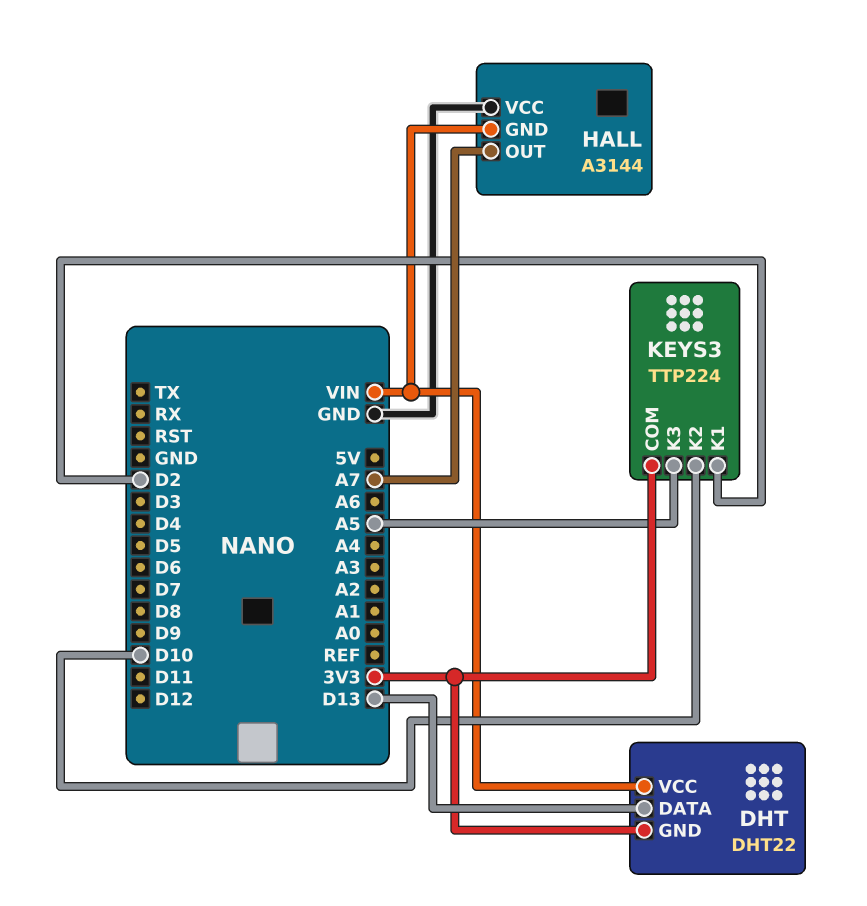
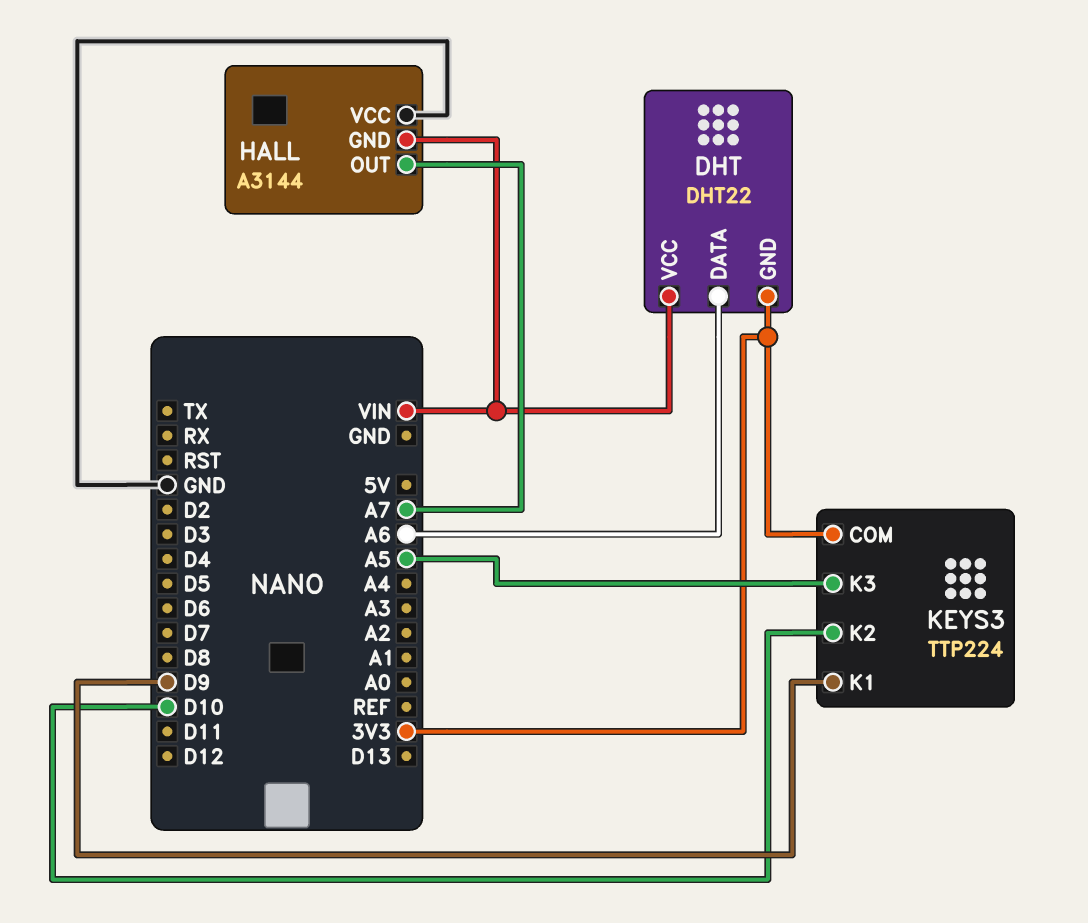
DHT pin DATA: D13 -> A6
KEYS3 pin K1: D2 -> D9

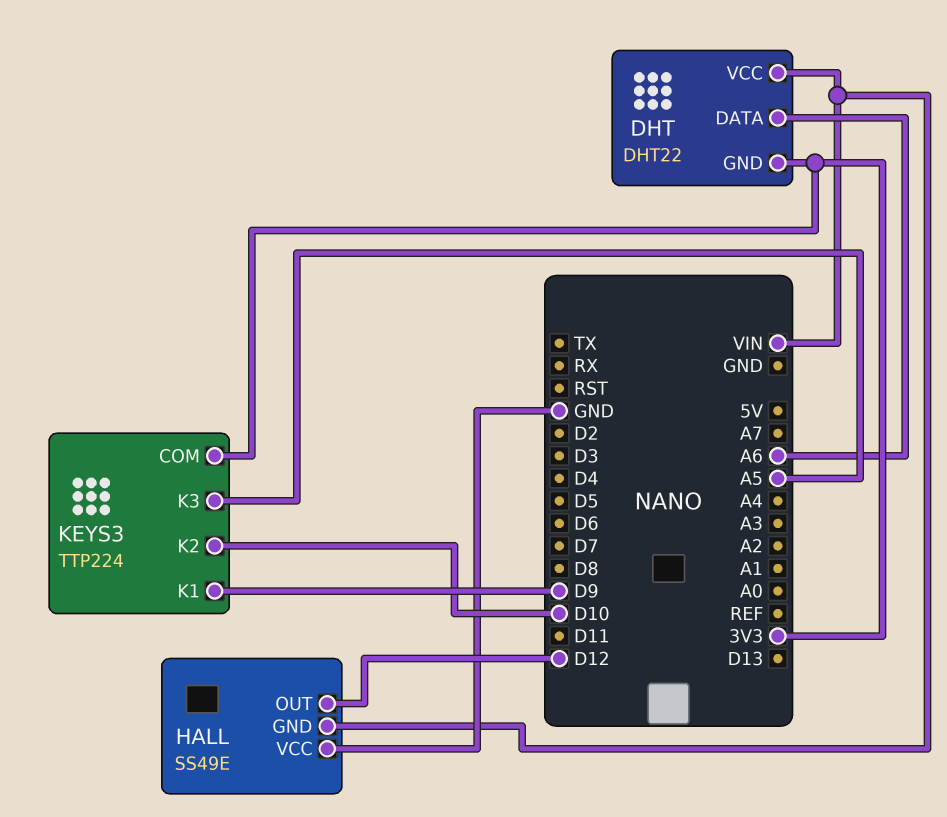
HALL: A3144 -> SS49E
HALL pin OUT: A7 -> D12

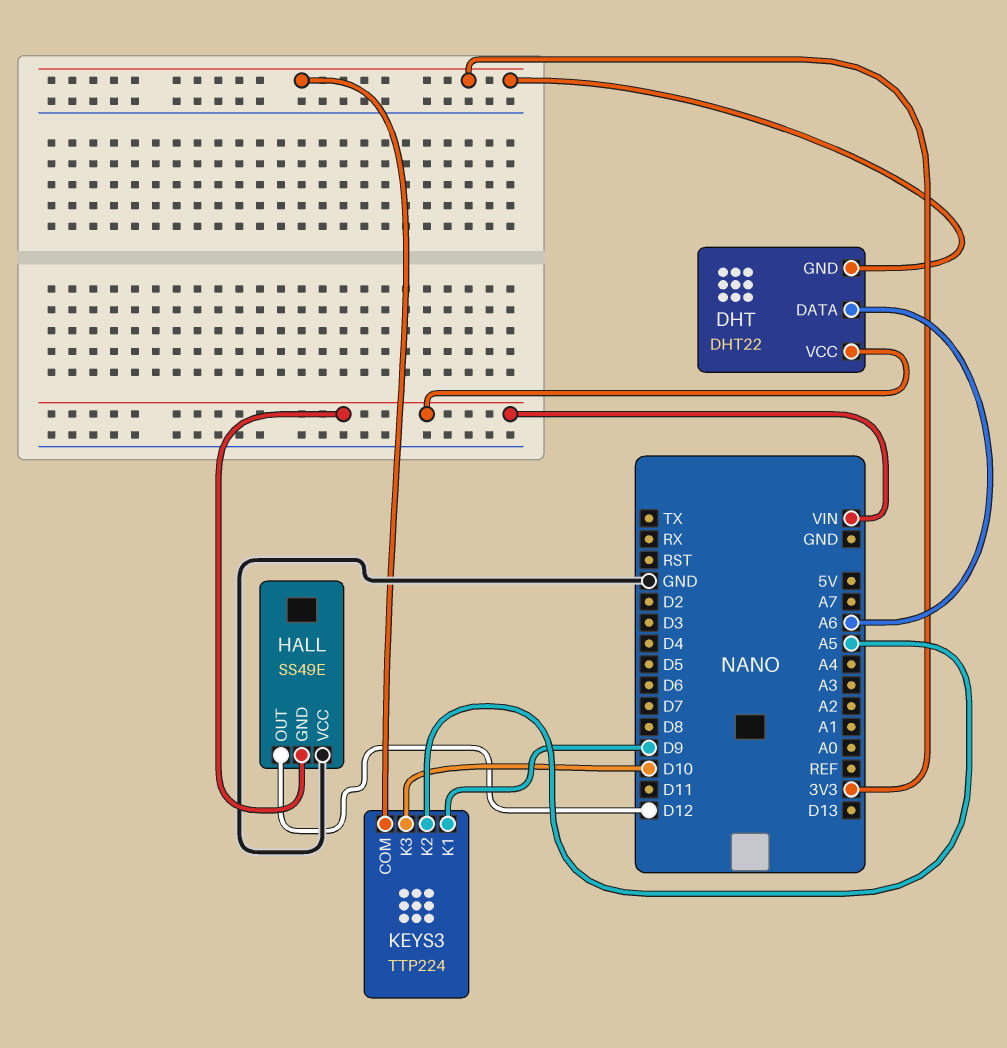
KEYS3 pin K2: D10 -> A5
KEYS3 pin K3: A5 -> D10

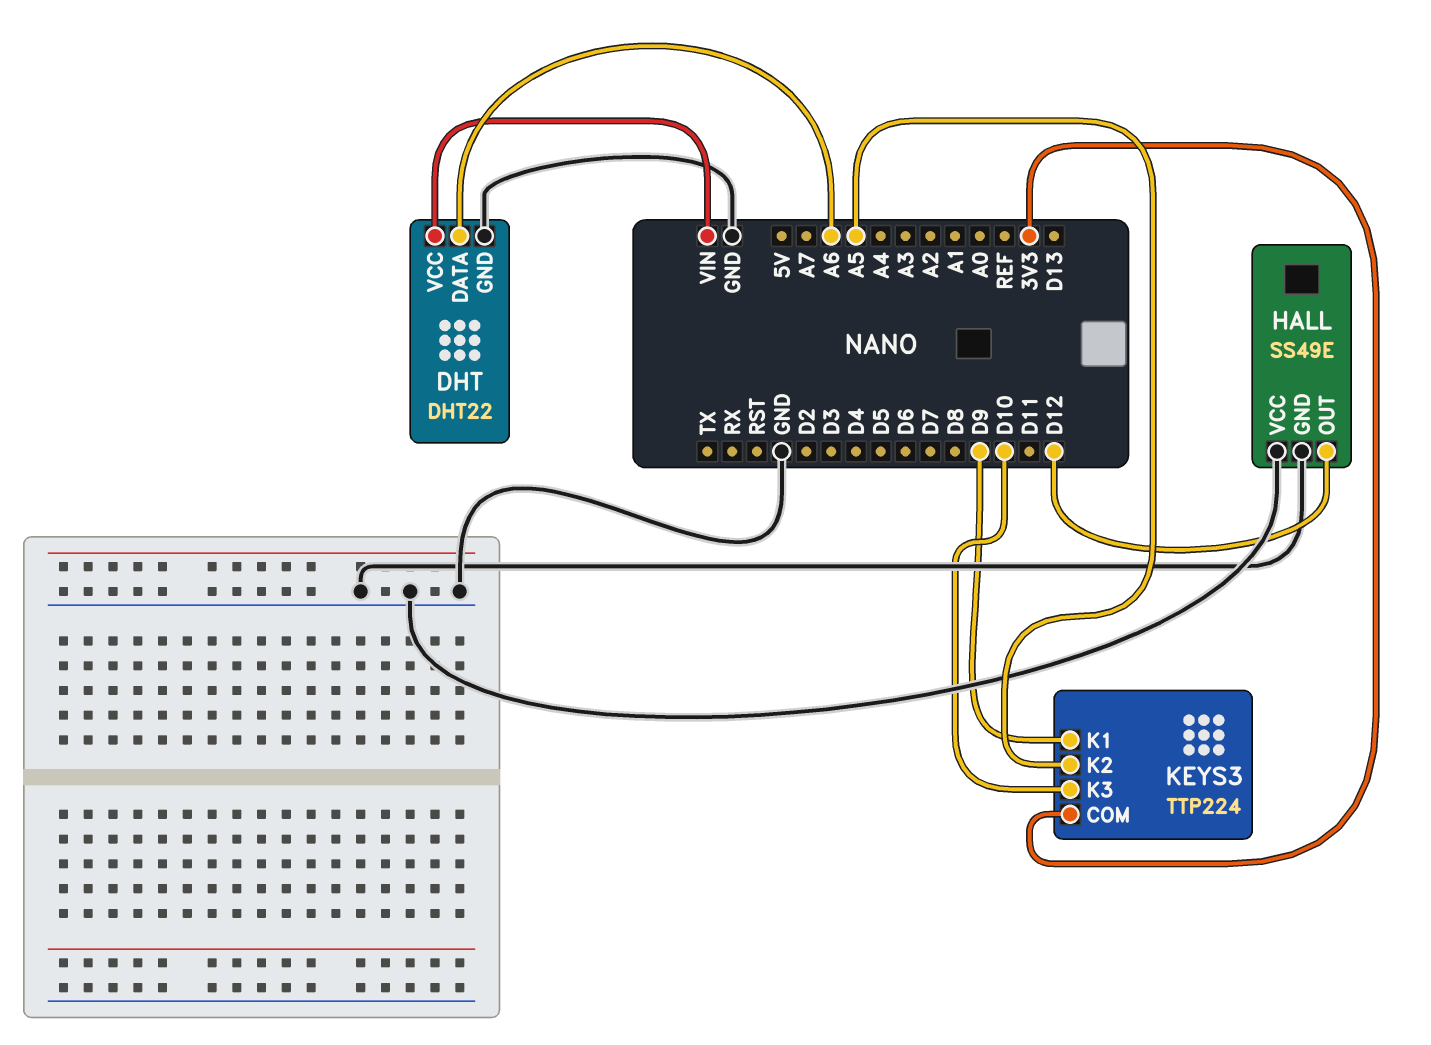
DHT pin GND: 3V3 -> GND
HALL pin GND: VIN -> GND

